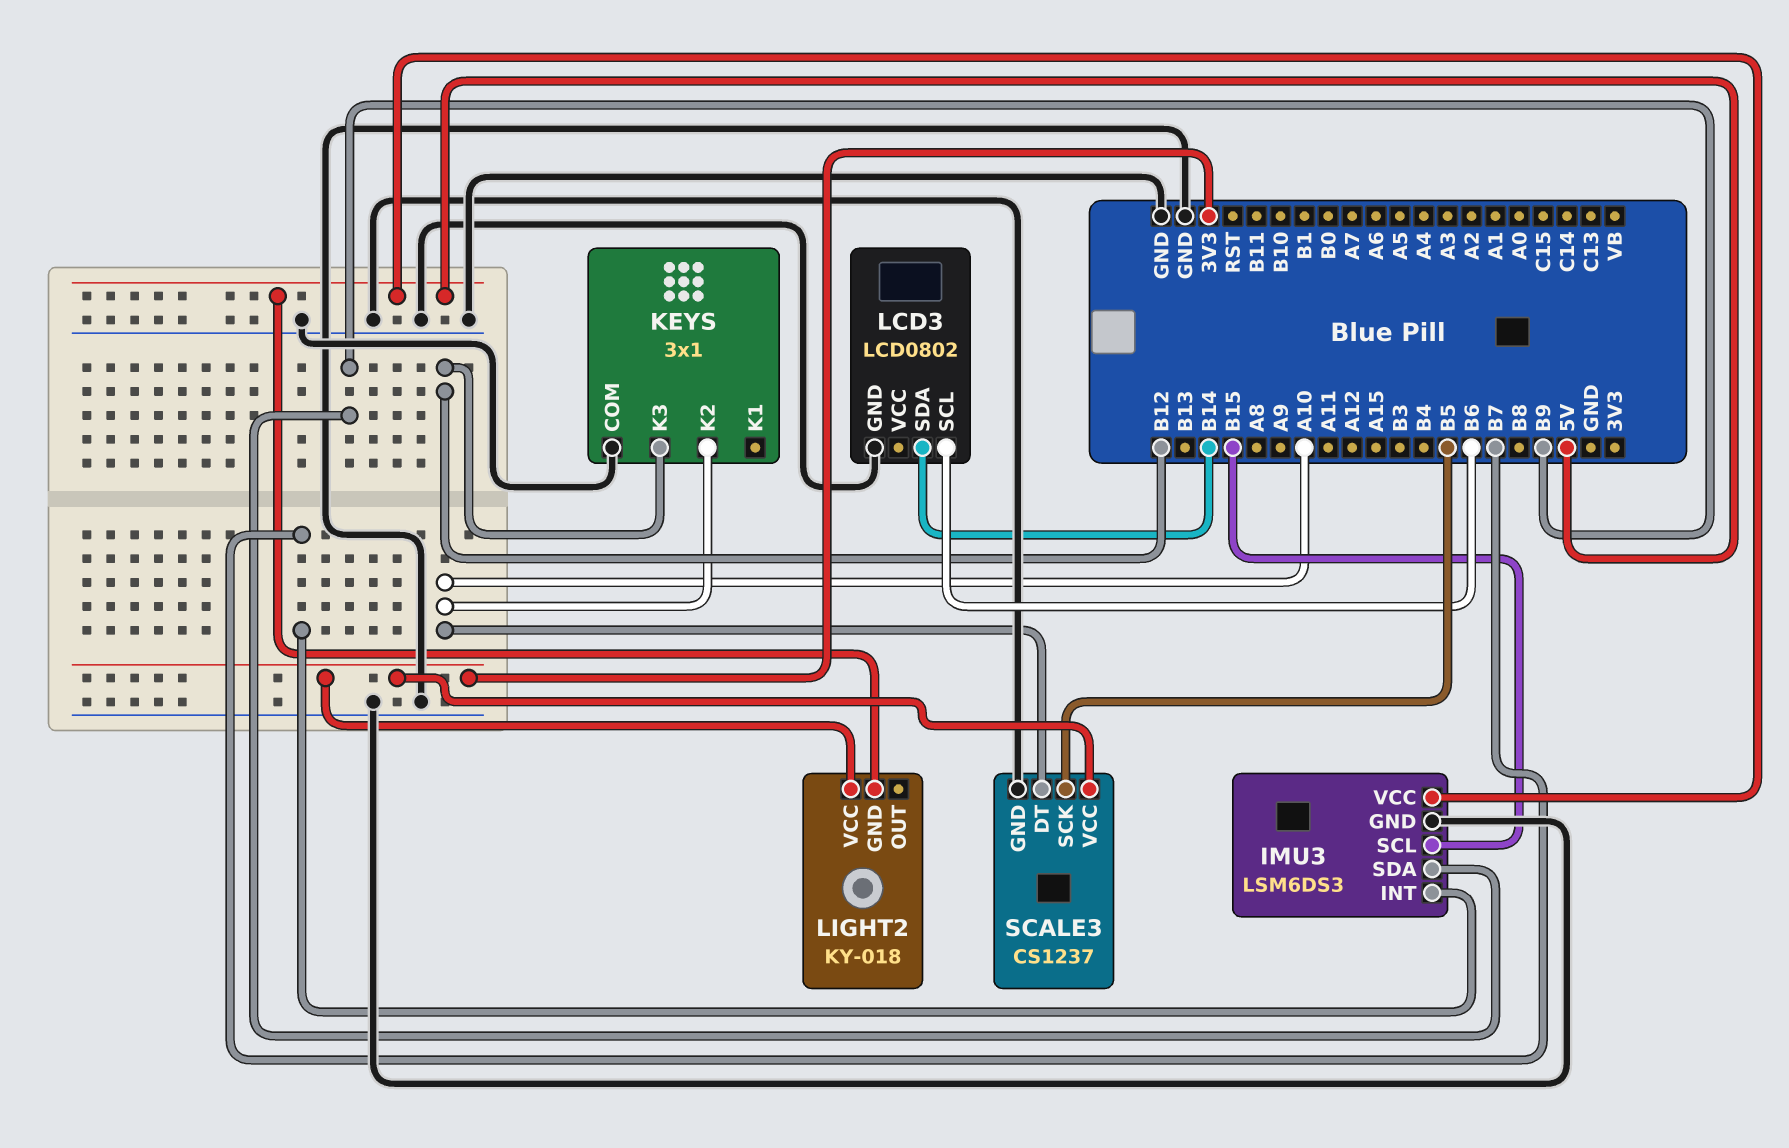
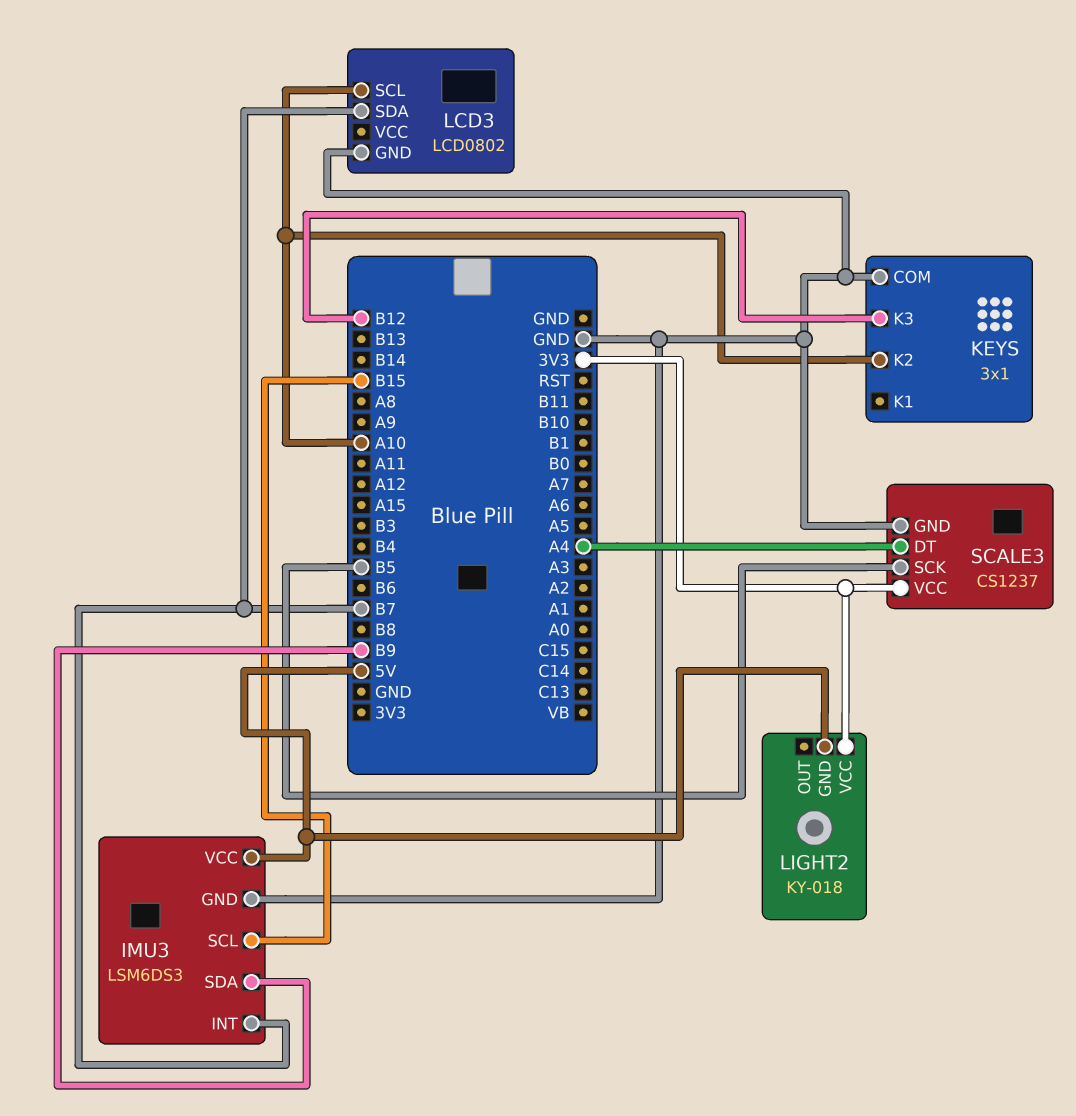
LCD3 pin SCL: B6 -> A10
LCD3 pin SDA: B14 -> B7
SCALE3 pin DT: A10 -> A4

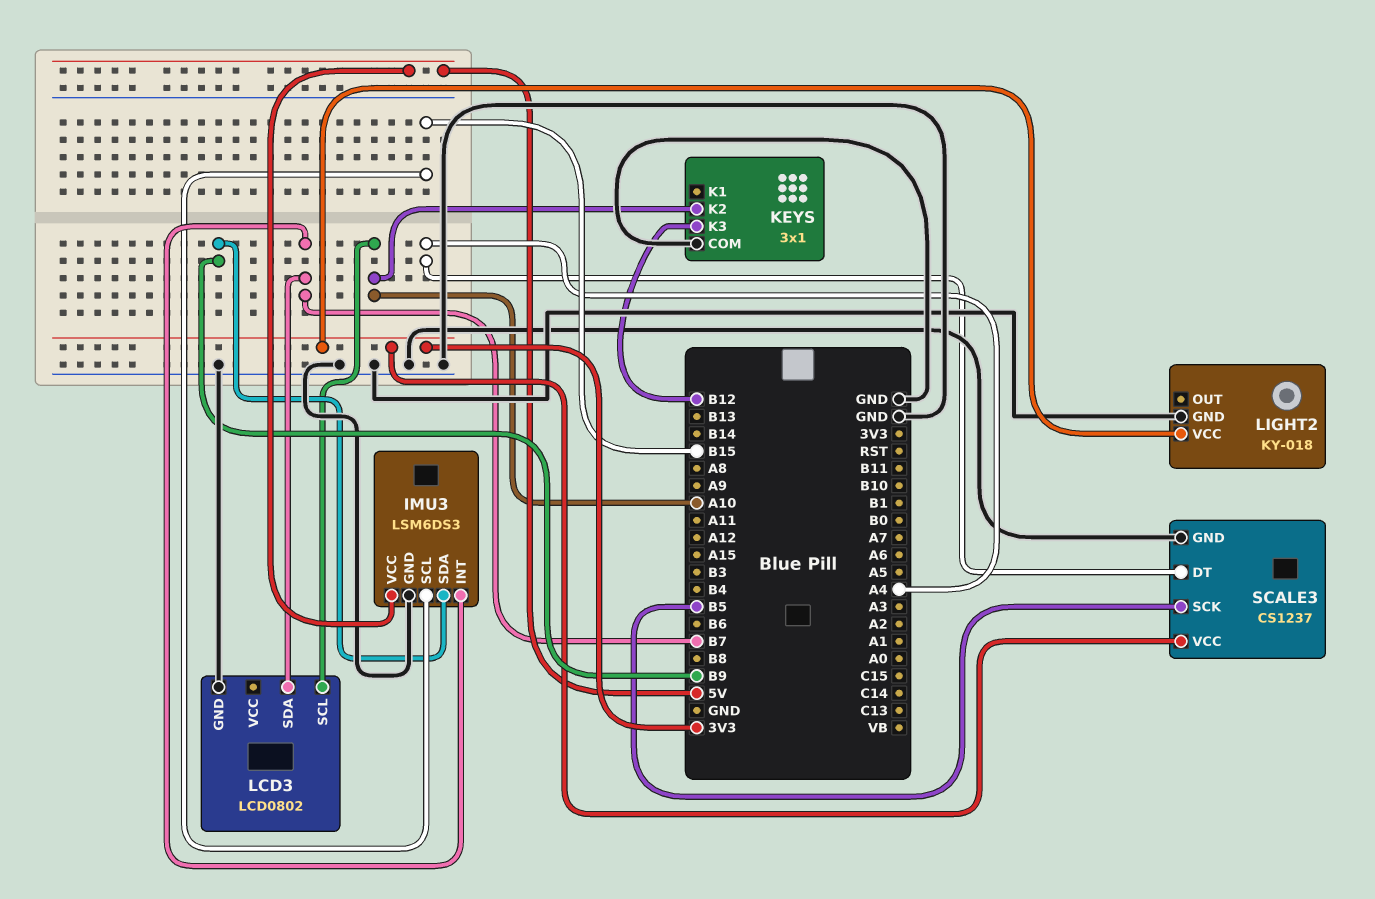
LIGHT2 pin GND: 5V -> GND

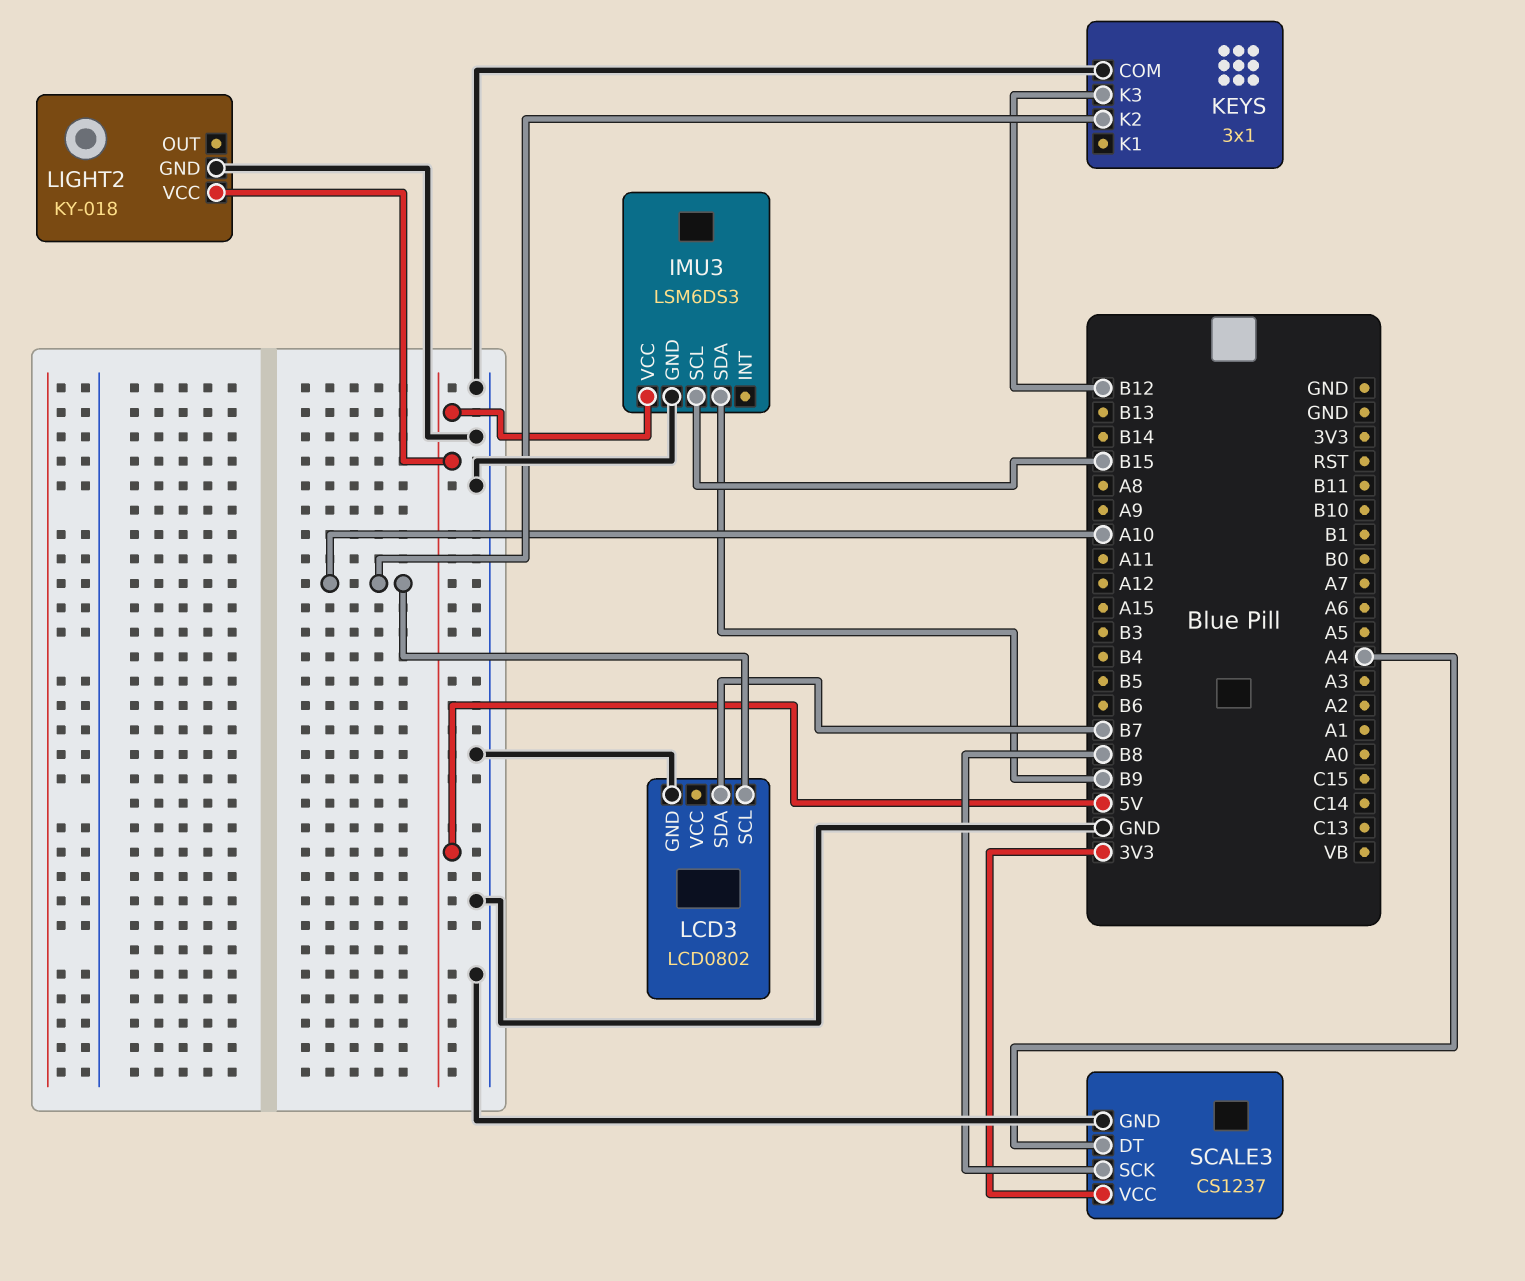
IMU3 pin INT: B7 -> none
LIGHT2 pin VCC: 3V3 -> 5V
SCALE3 pin SCK: B5 -> B8

